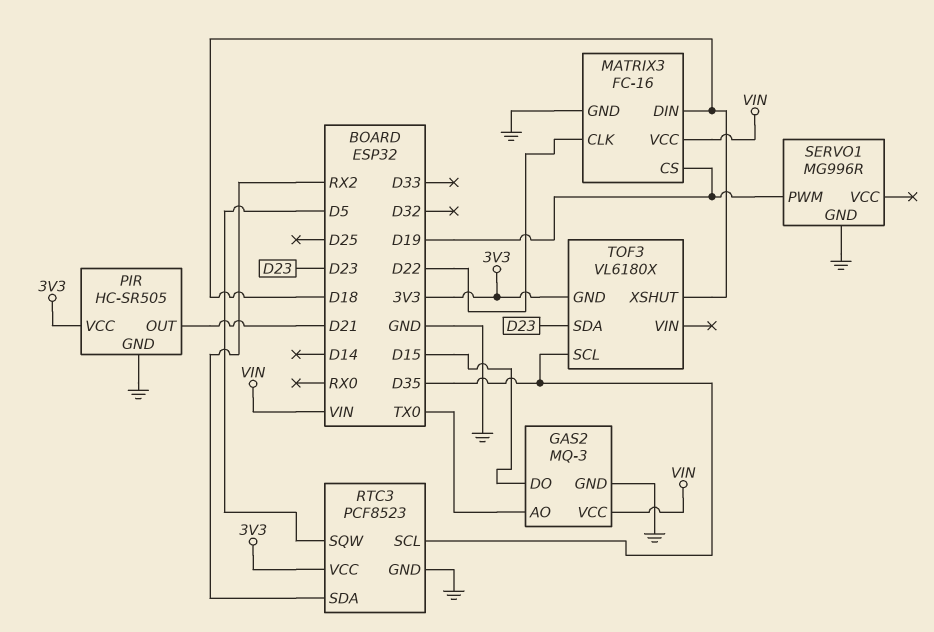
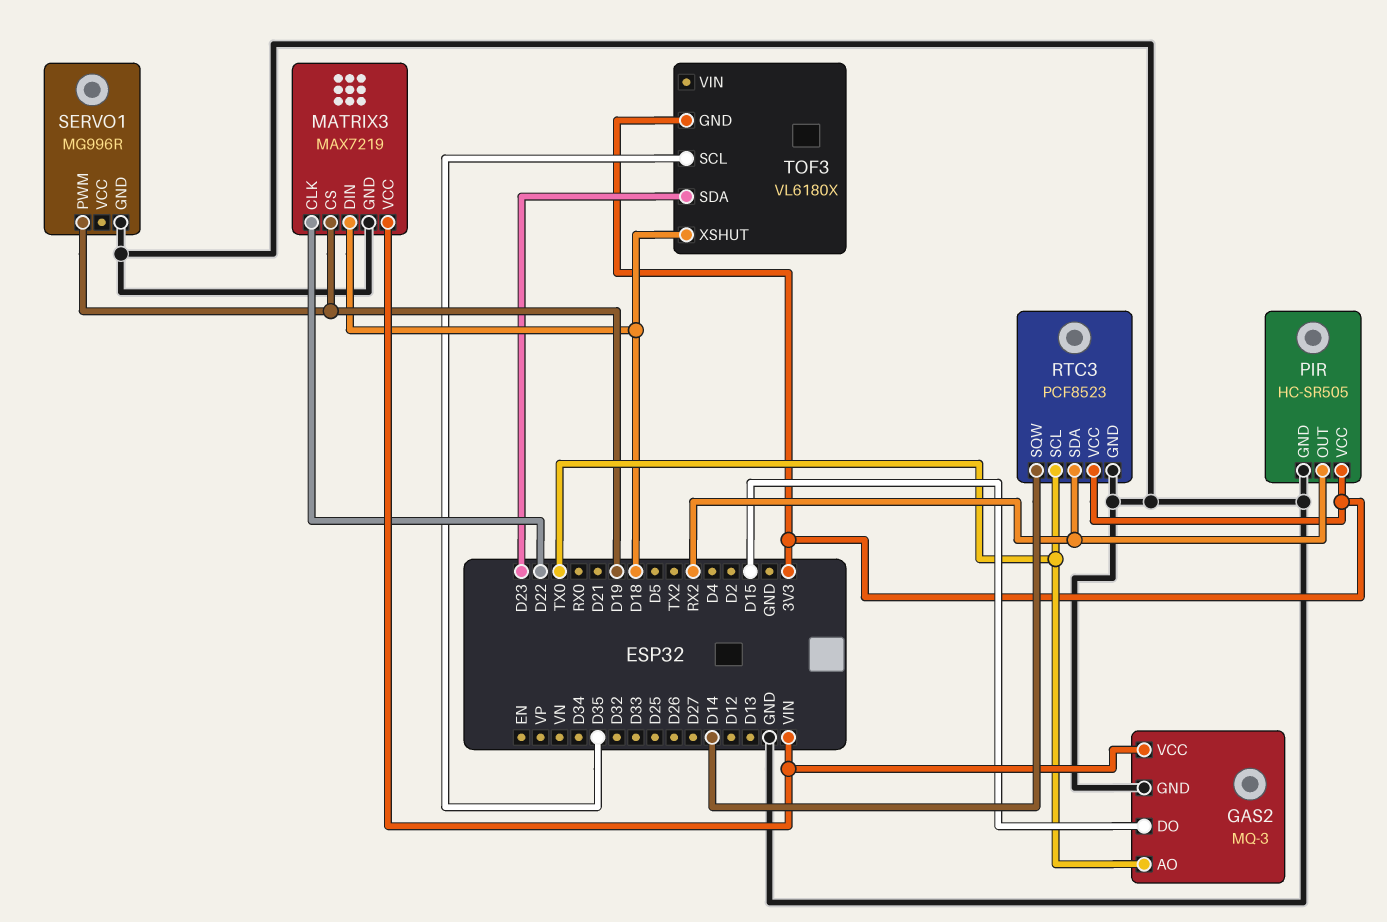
MATRIX3: FC-16 -> MAX7219
PIR pin OUT: D21 -> RX2
RTC3 pin SCL: D35 -> TX0
RTC3 pin SQW: D5 -> D14

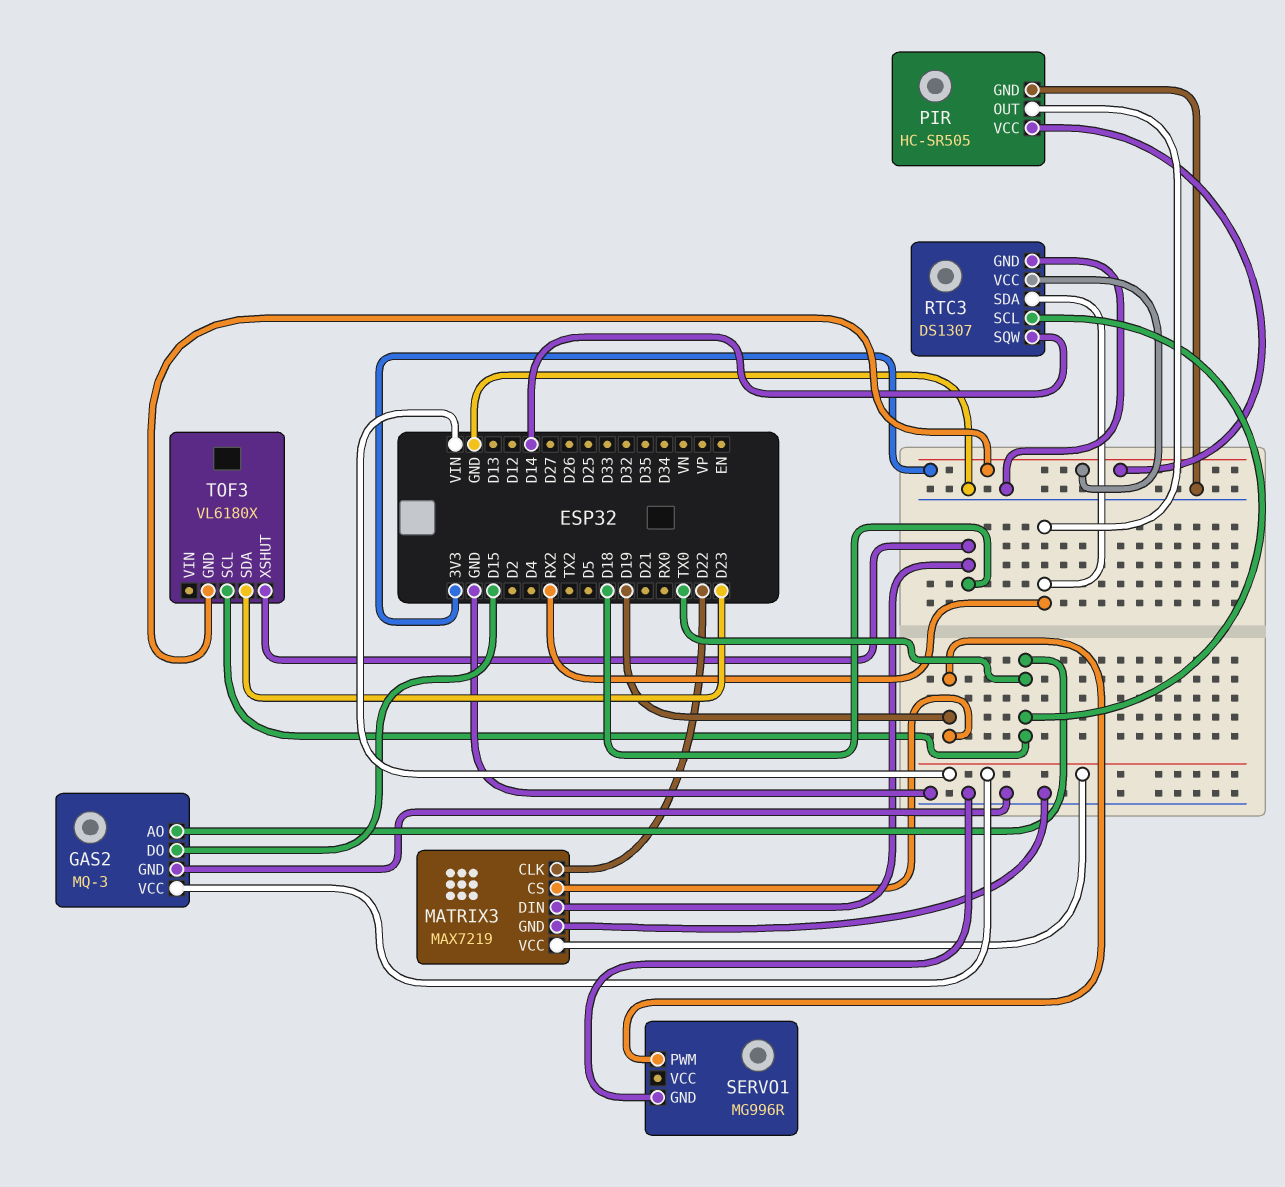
RTC3: PCF8523 -> DS1307
TOF3 pin SCL: D35 -> TX0

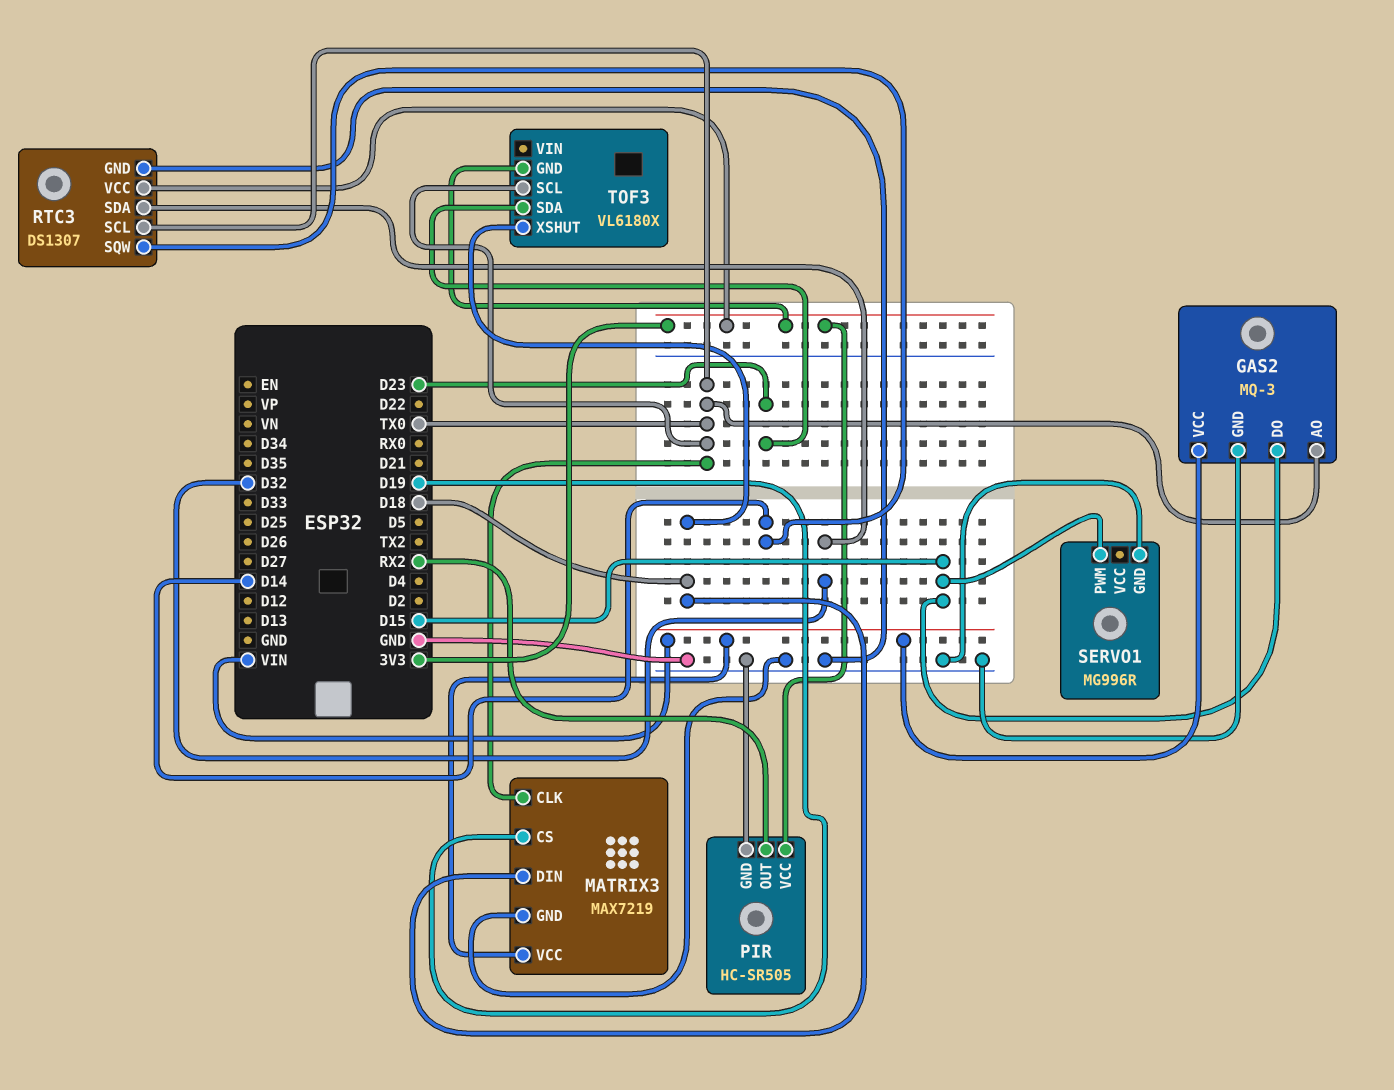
MATRIX3 pin CLK: D22 -> TX0
RTC3 pin SDA: RX2 -> D32
SERVO1 pin PWM: D19 -> D15

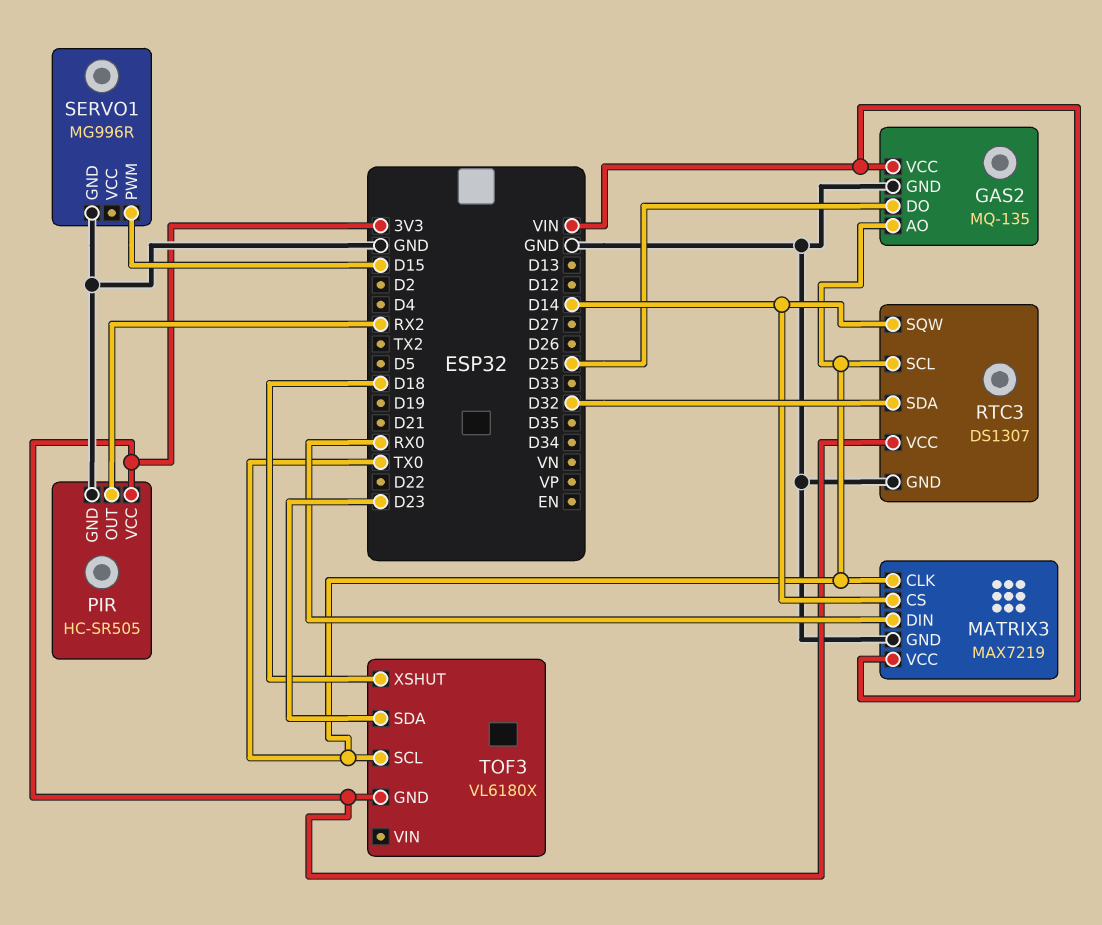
GAS2: MQ-3 -> MQ-135
GAS2 pin DO: D15 -> D25
MATRIX3 pin CS: D19 -> D14
MATRIX3 pin DIN: D18 -> RX0

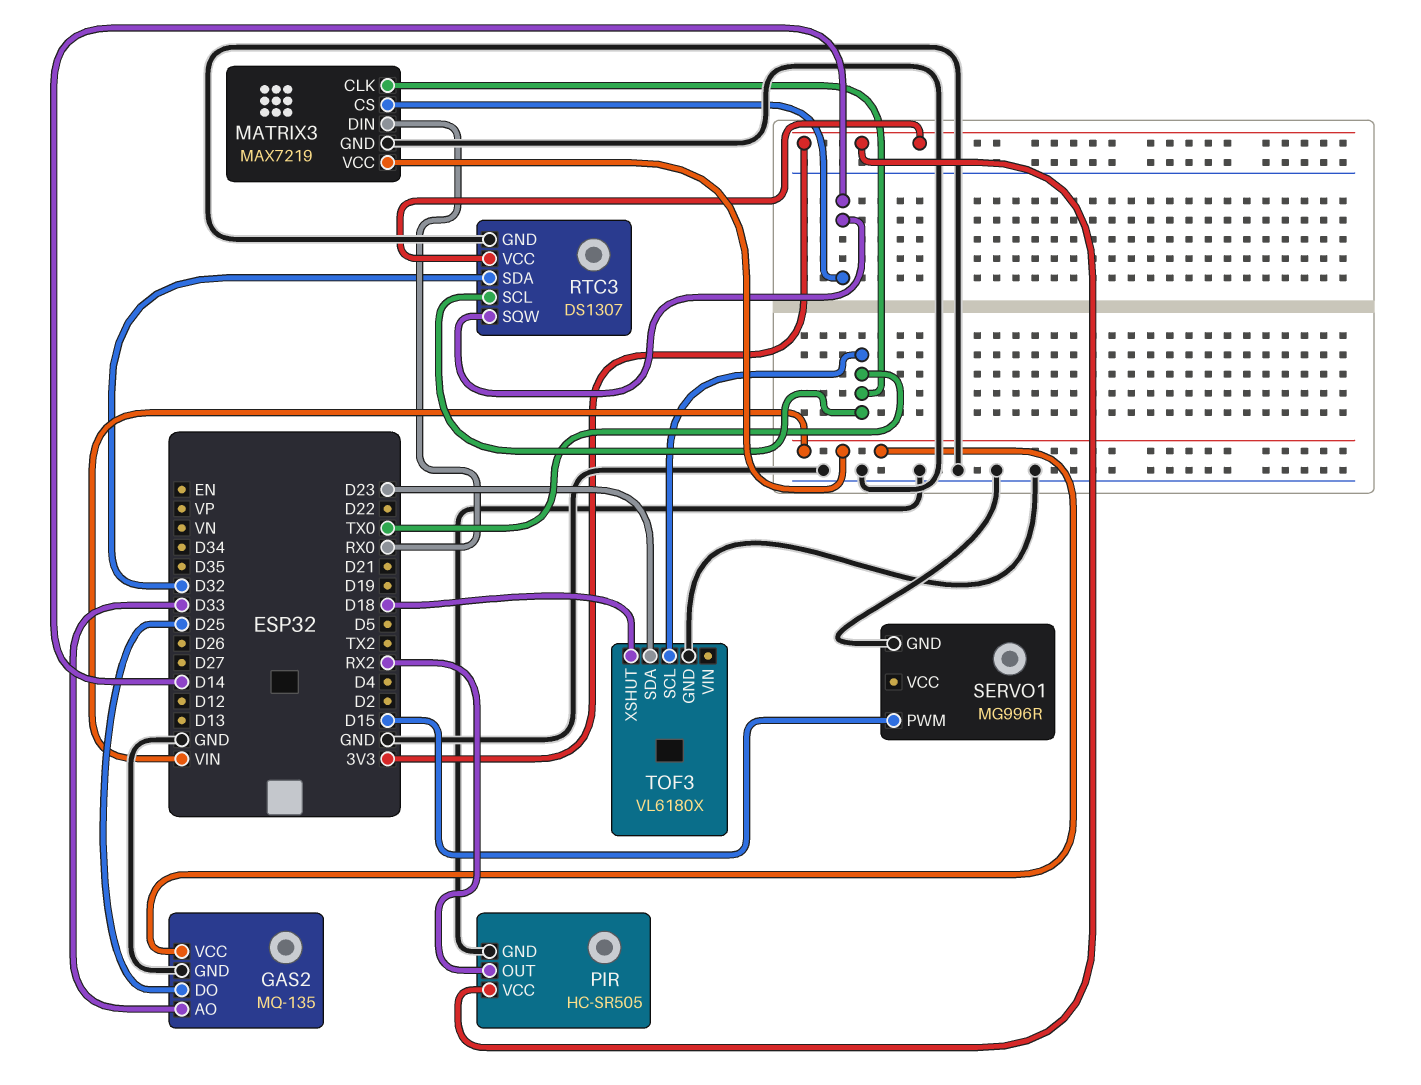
GAS2 pin AO: TX0 -> D33
TOF3 pin GND: 3V3 -> GND

